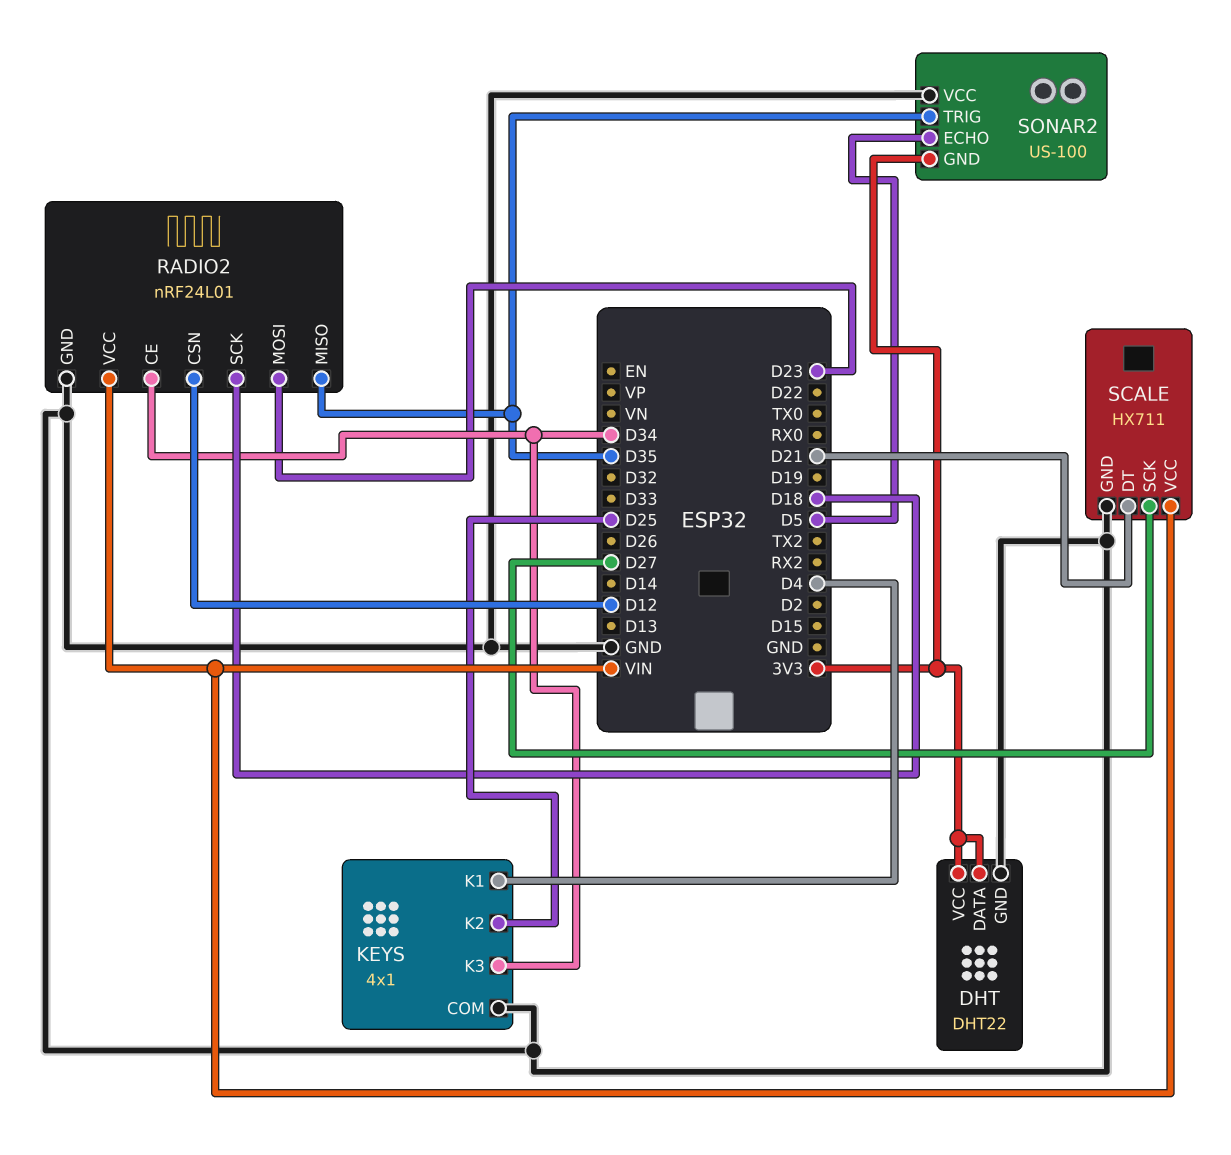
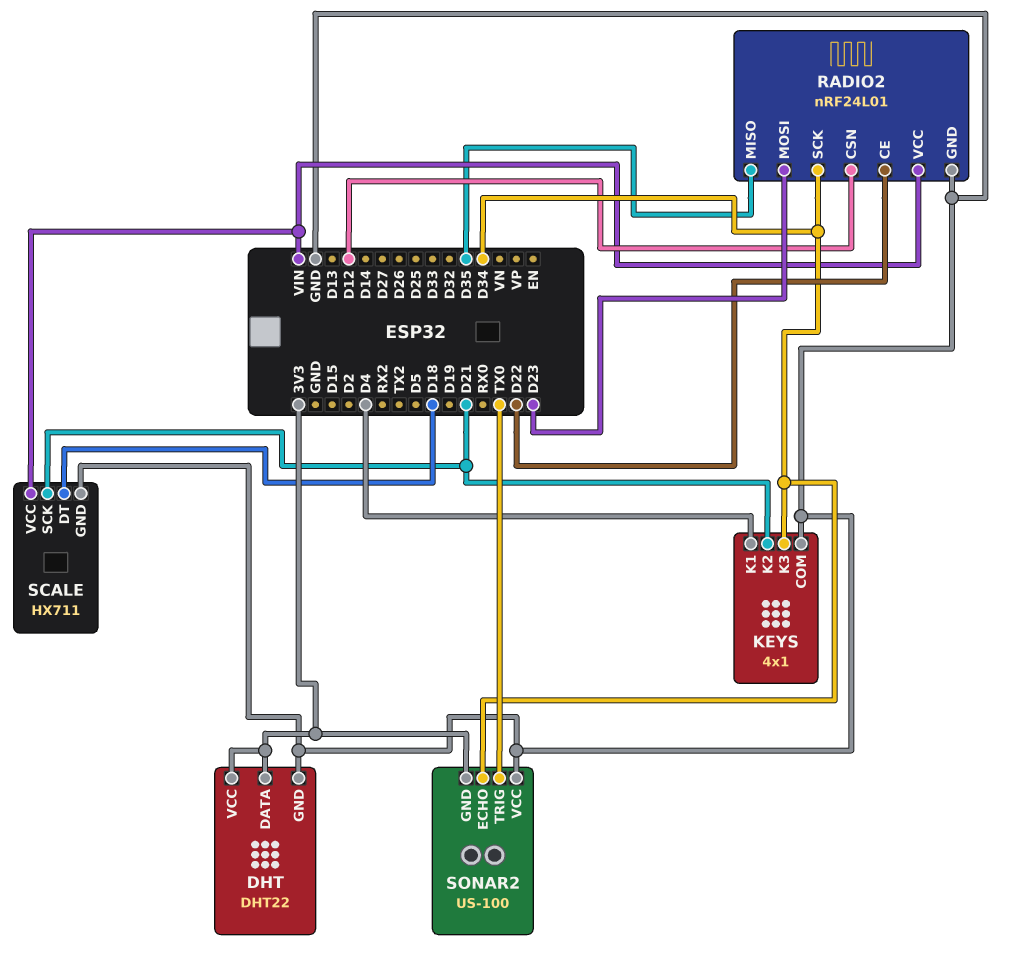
KEYS pin K2: D25 -> D21
RADIO2 pin CE: D34 -> D22
RADIO2 pin SCK: D18 -> D34
SCALE pin DT: D21 -> D18
SCALE pin SCK: D27 -> D21
SONAR2 pin ECHO: D5 -> D34
SONAR2 pin TRIG: D35 -> TX0

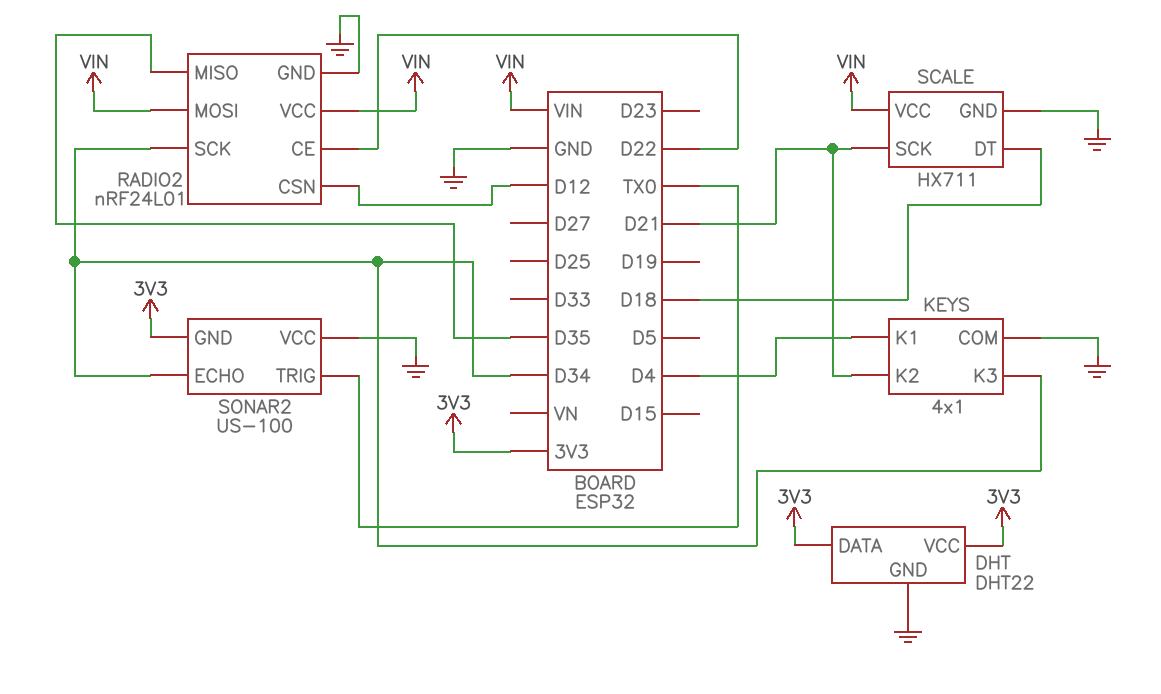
RADIO2 pin MOSI: D23 -> VIN

